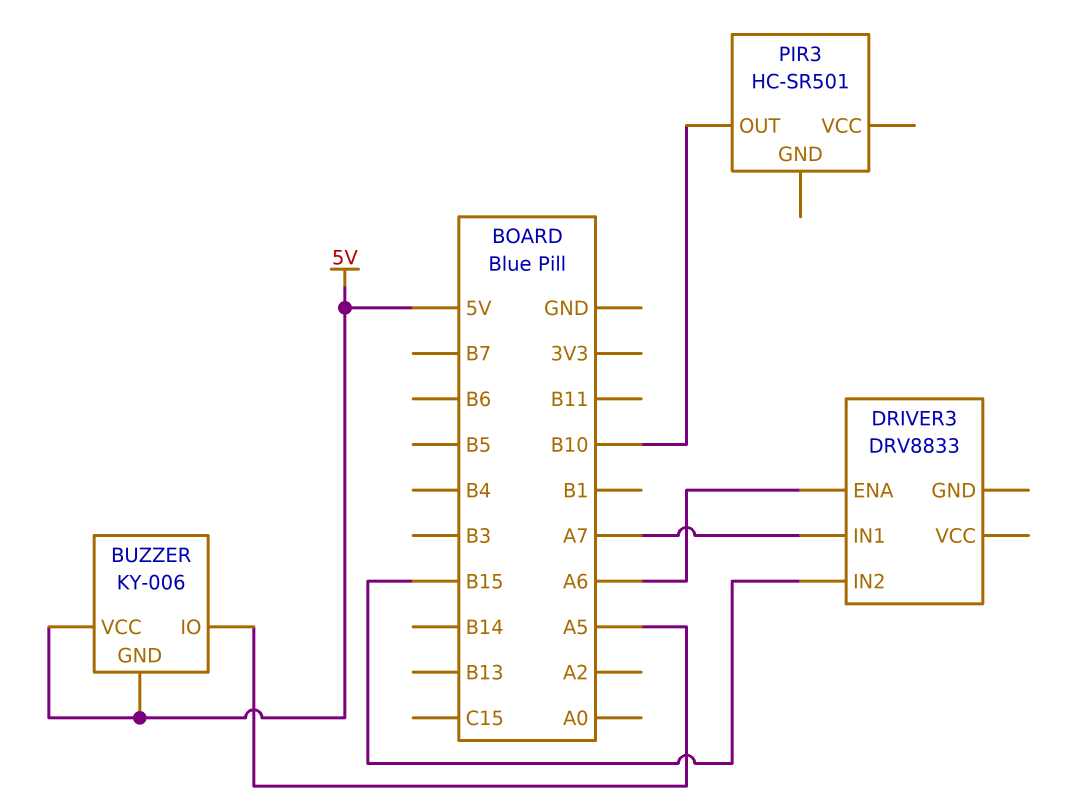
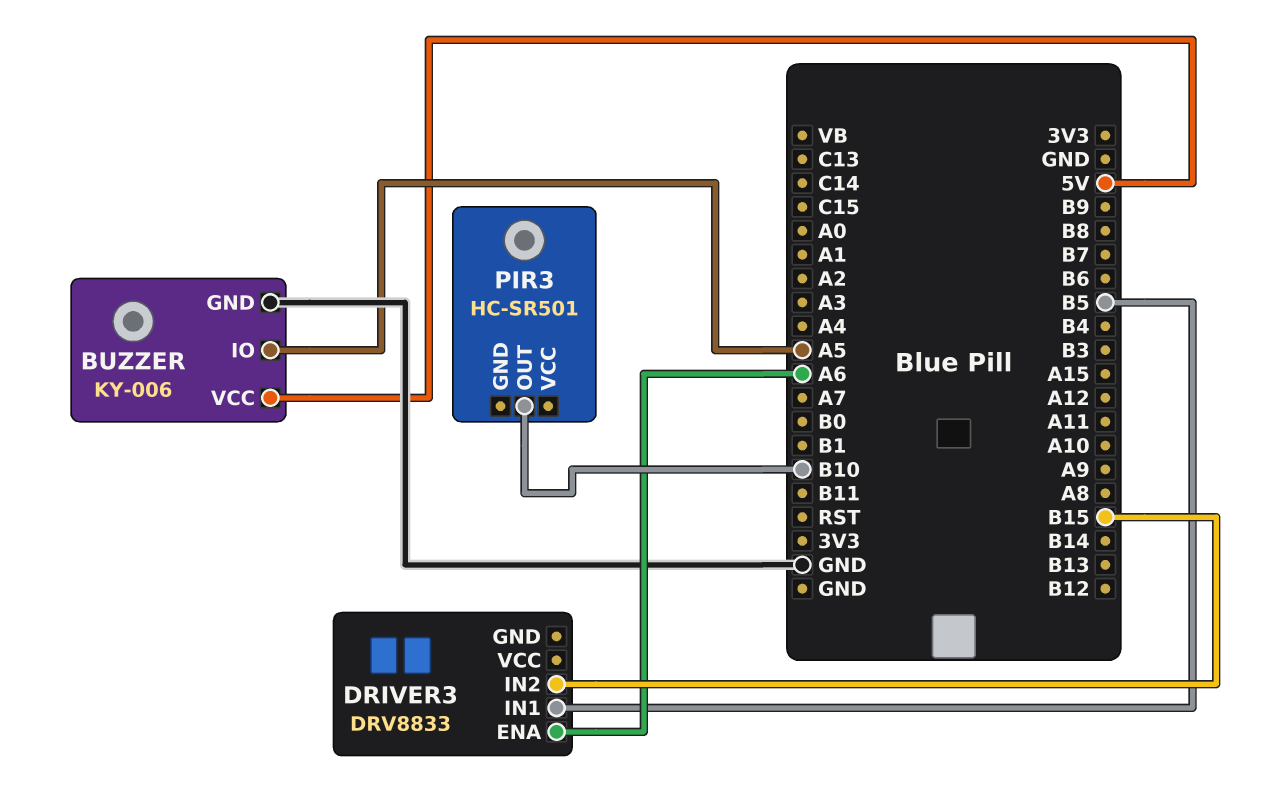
BUZZER pin GND: 5V -> GND
DRIVER3 pin IN1: A7 -> B5

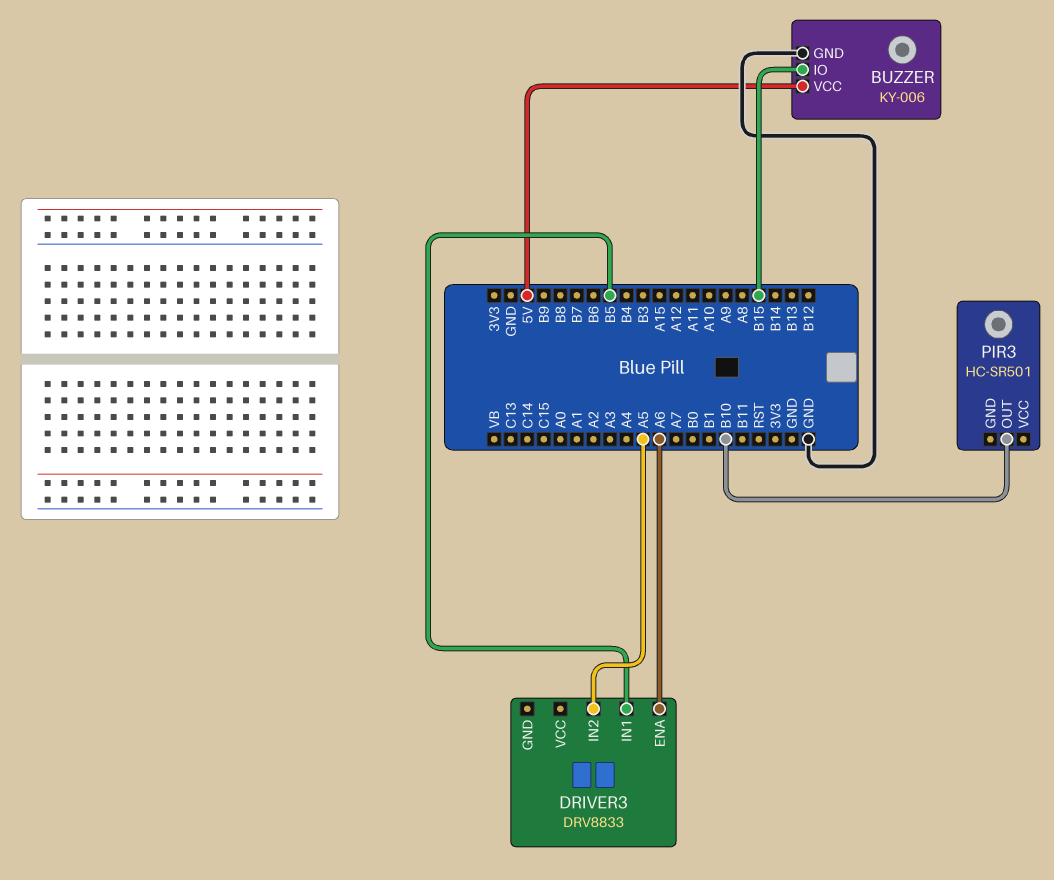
BUZZER pin IO: A5 -> B15
DRIVER3 pin IN2: B15 -> A5

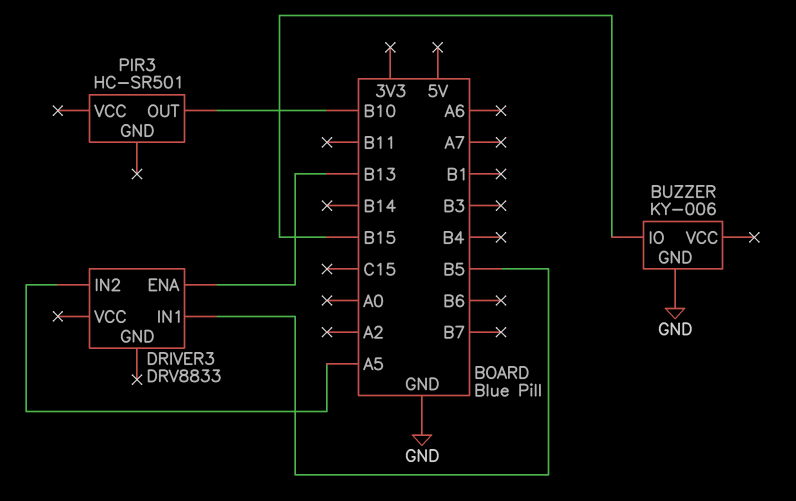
BUZZER pin VCC: 5V -> none
DRIVER3 pin ENA: A6 -> B13

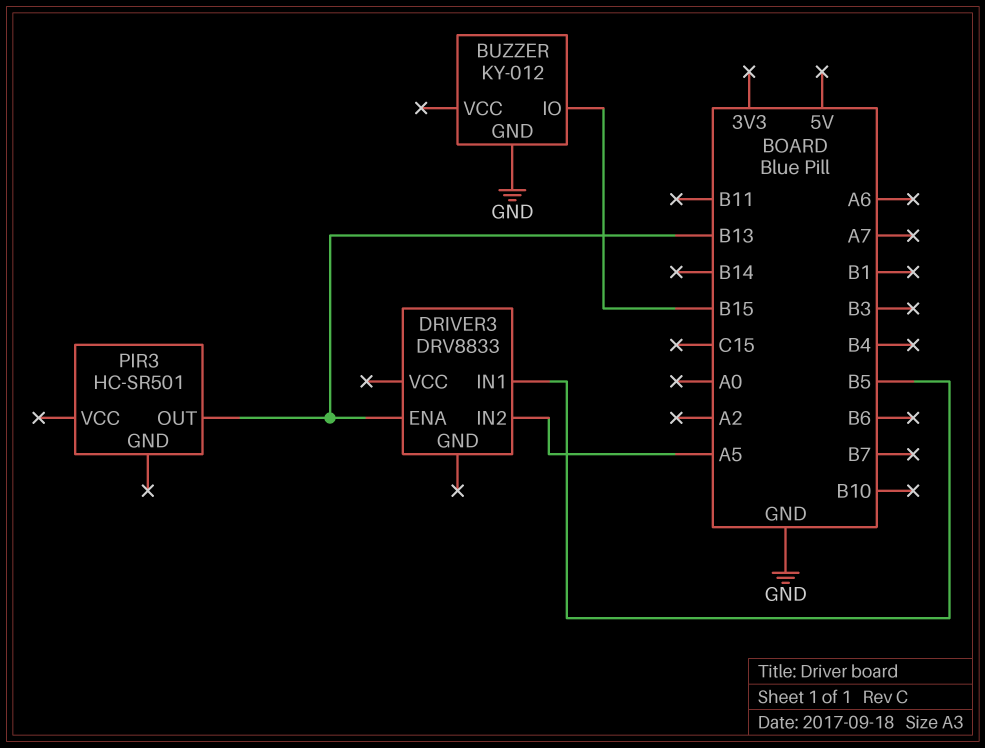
BUZZER: KY-006 -> KY-012
PIR3 pin OUT: B10 -> B13

